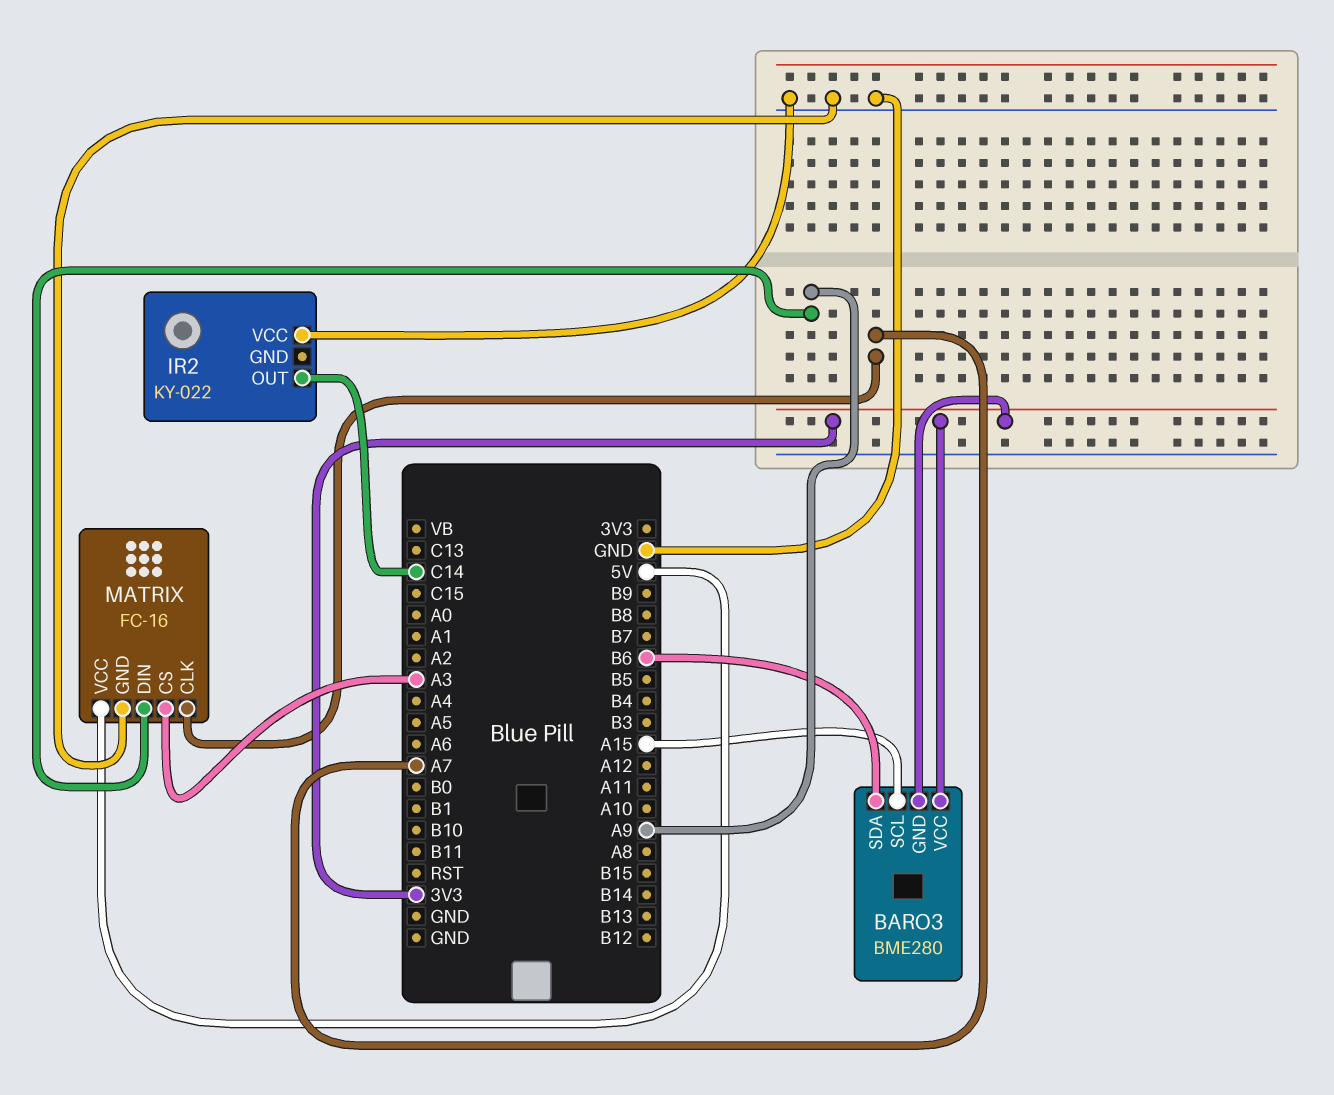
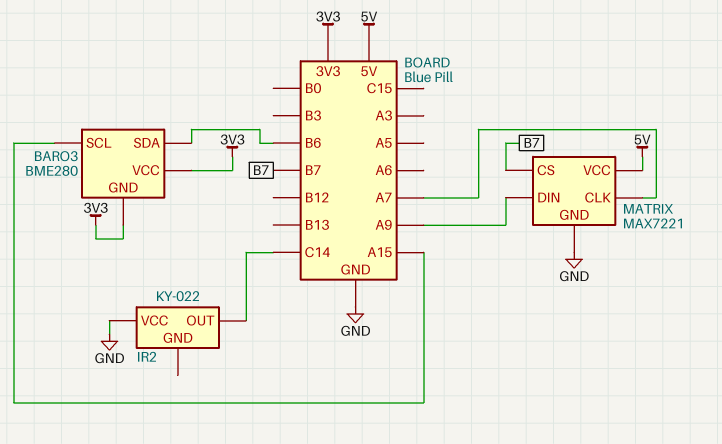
MATRIX: FC-16 -> MAX7221
MATRIX pin CS: A3 -> B7

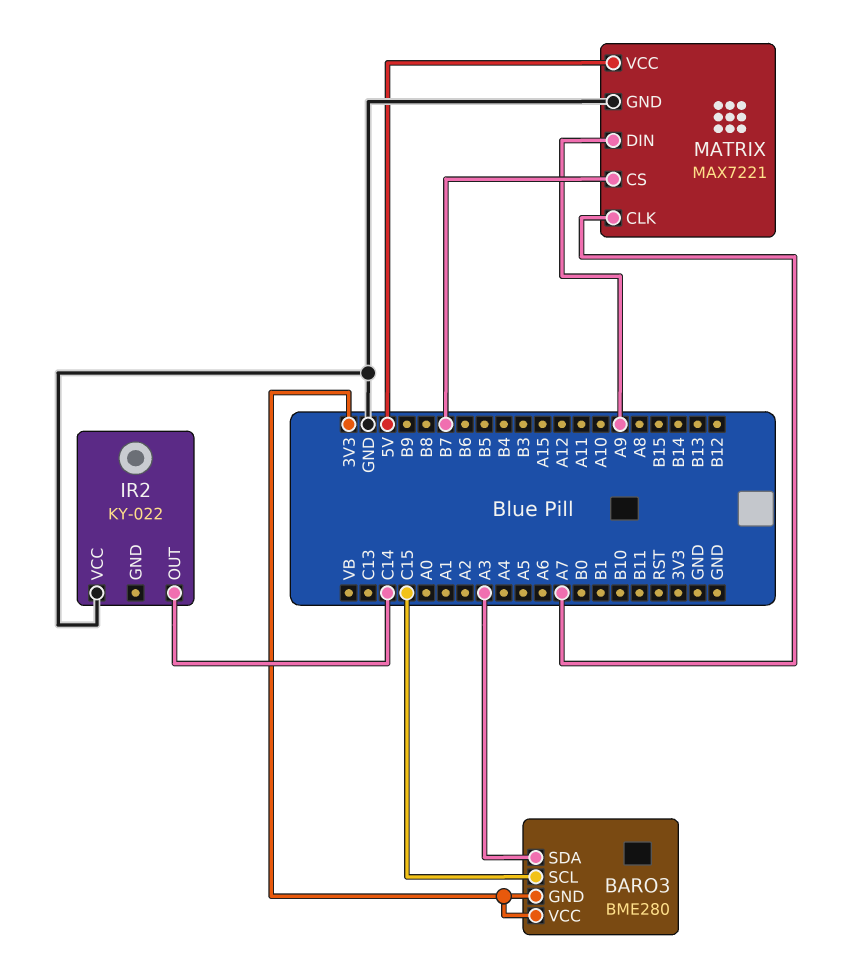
BARO3 pin SCL: A15 -> C15
BARO3 pin SDA: B6 -> A3

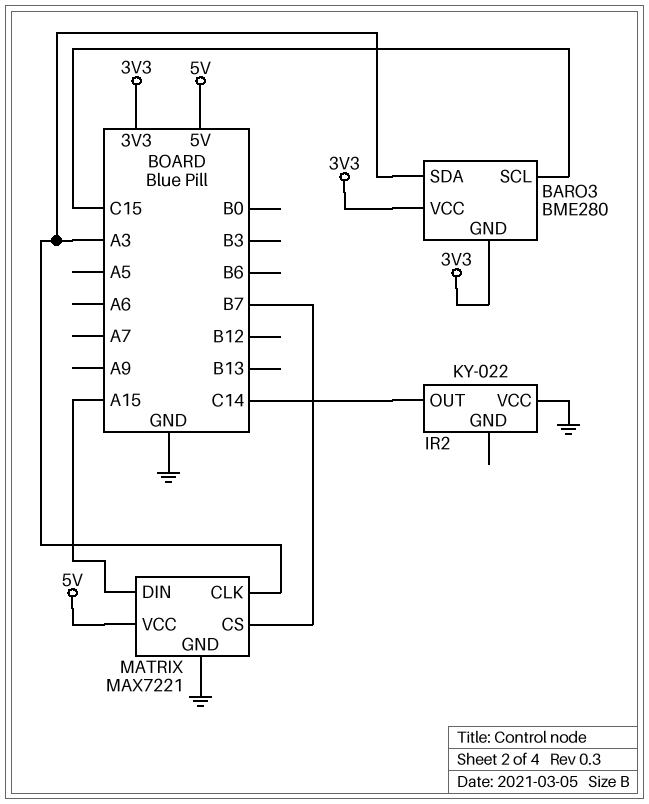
MATRIX pin CLK: A7 -> A3
MATRIX pin DIN: A9 -> A15

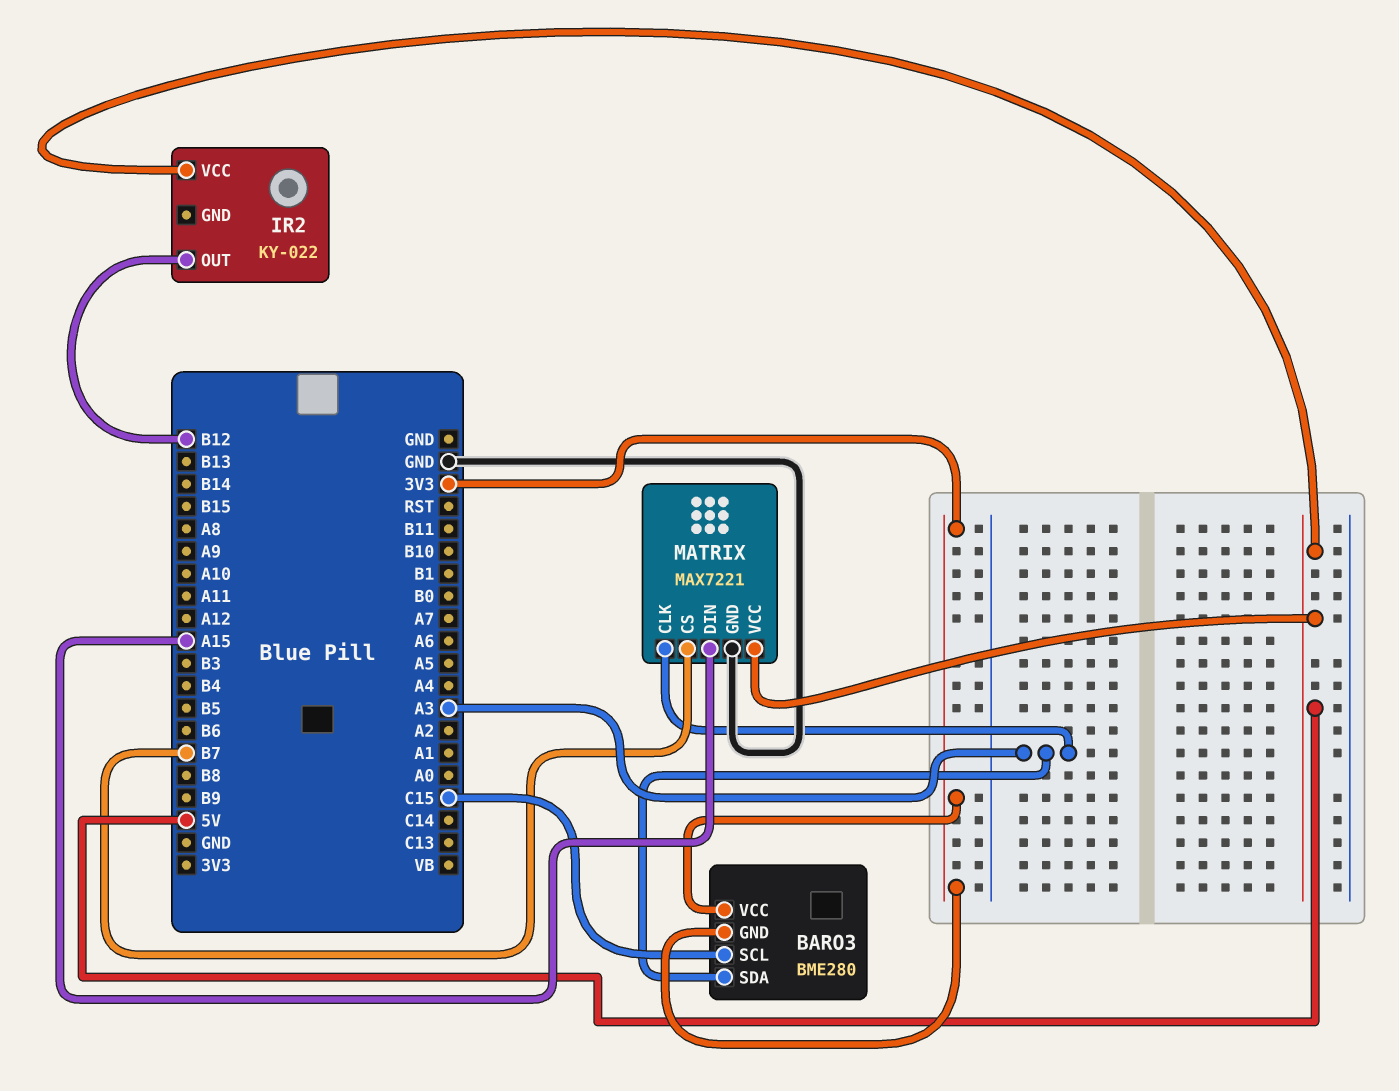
IR2 pin OUT: C14 -> B12
IR2 pin VCC: GND -> 5V

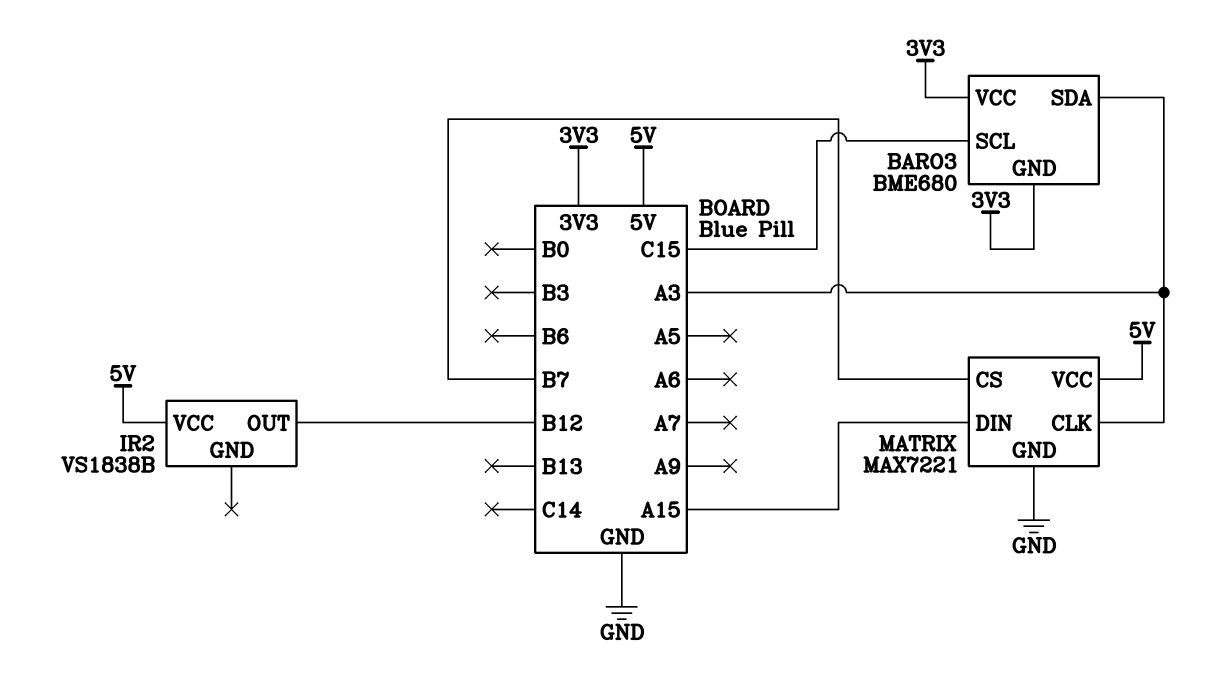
BARO3: BME280 -> BME680
IR2: KY-022 -> VS1838B

